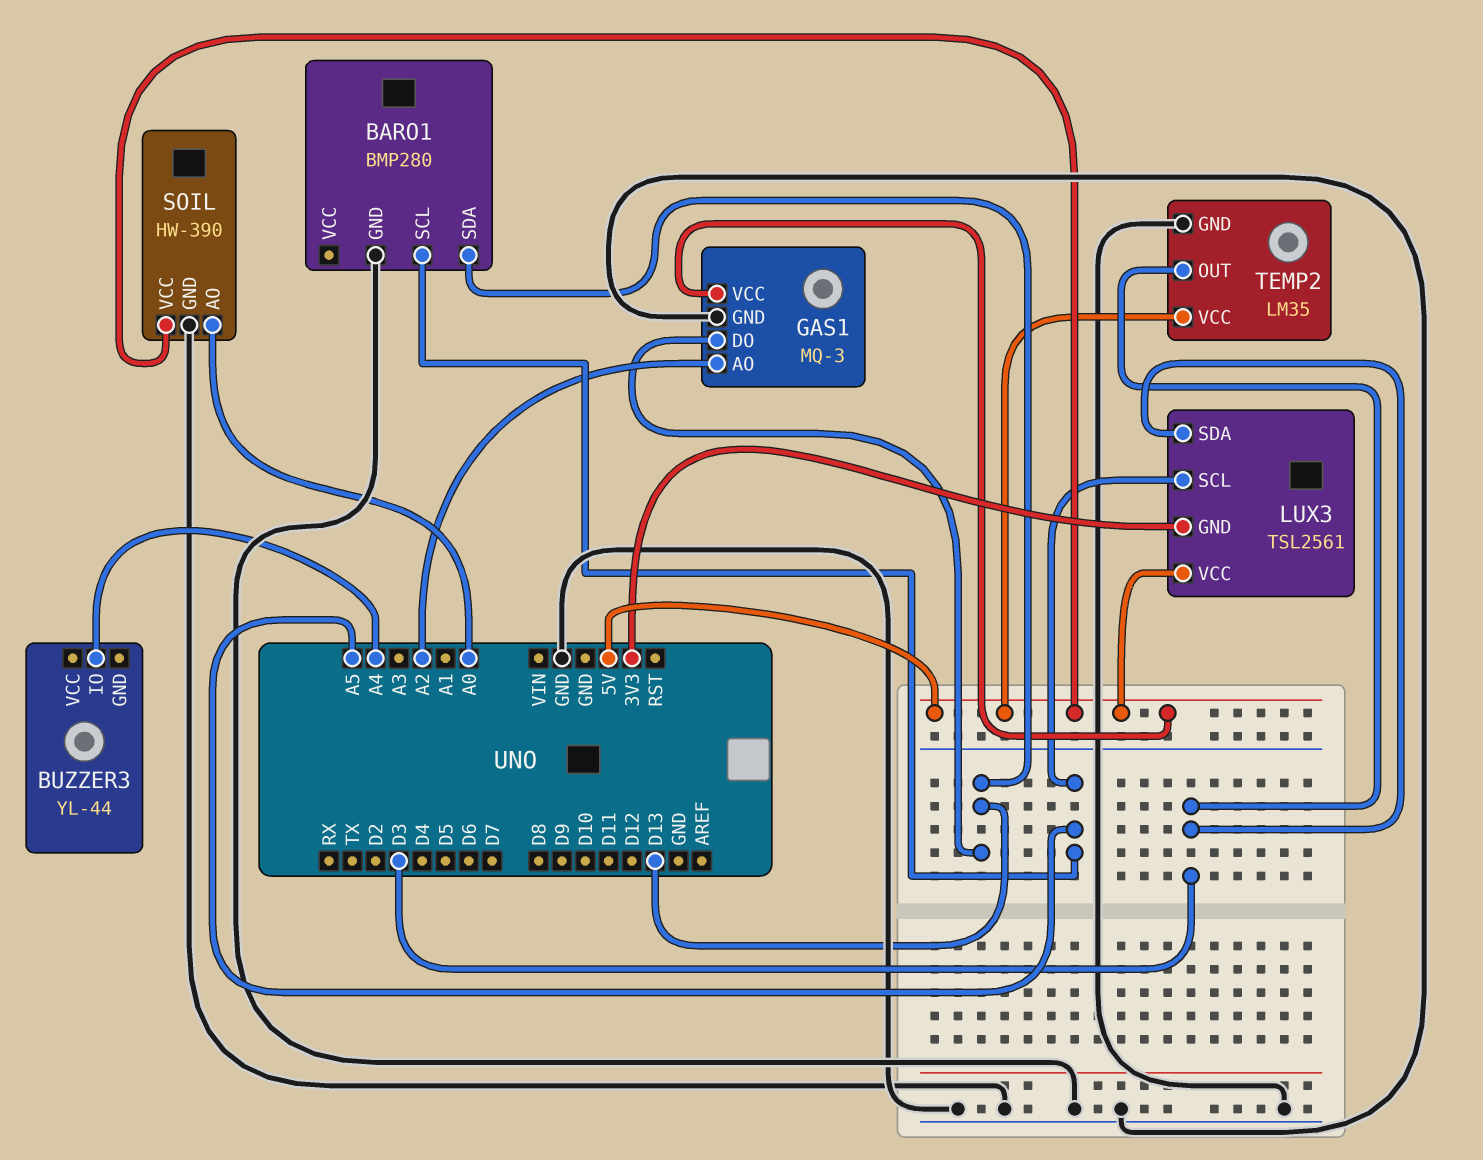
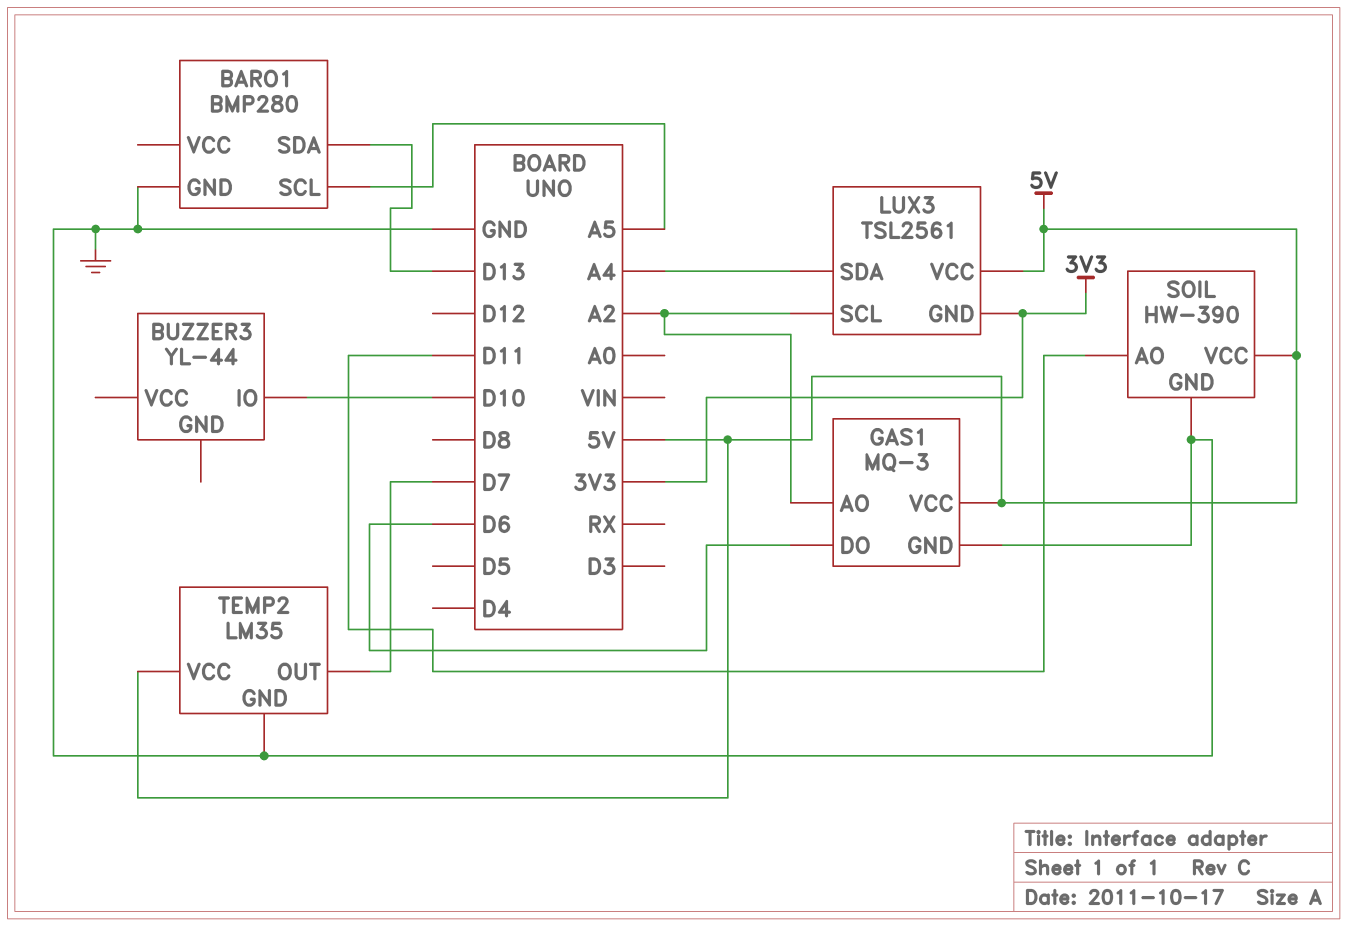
BUZZER3 pin IO: A4 -> D10
GAS1 pin DO: D13 -> D6
LUX3 pin SCL: A5 -> A2
LUX3 pin SDA: D3 -> A4
SOIL pin AO: A0 -> D11
TEMP2 pin OUT: D3 -> D7

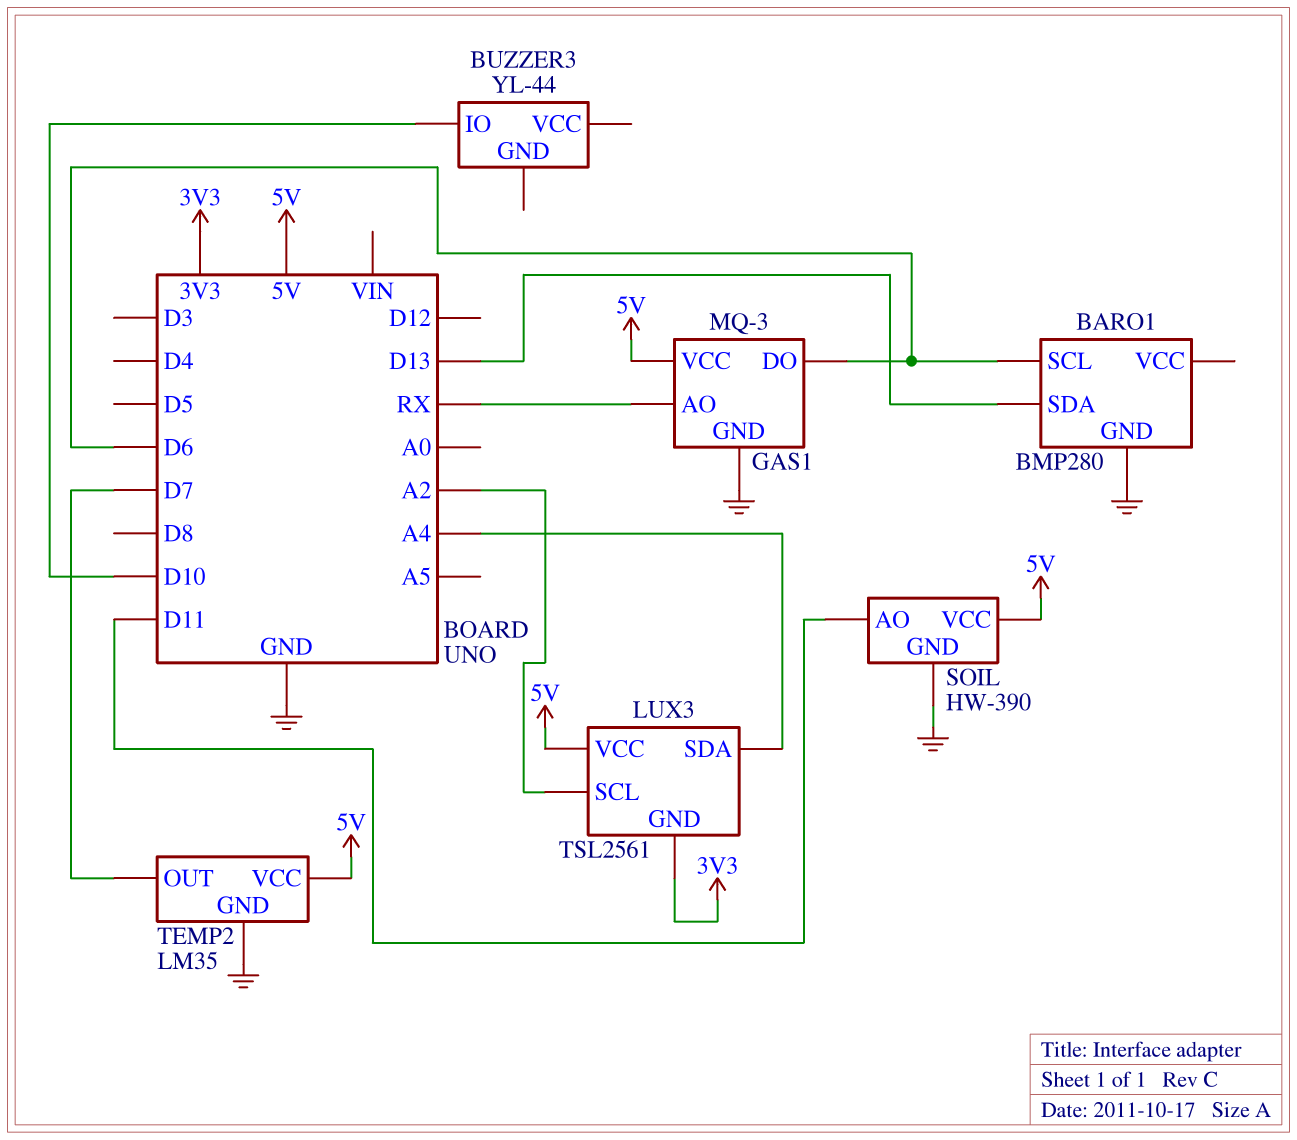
BARO1 pin SCL: A5 -> D6
GAS1 pin AO: A2 -> RX

